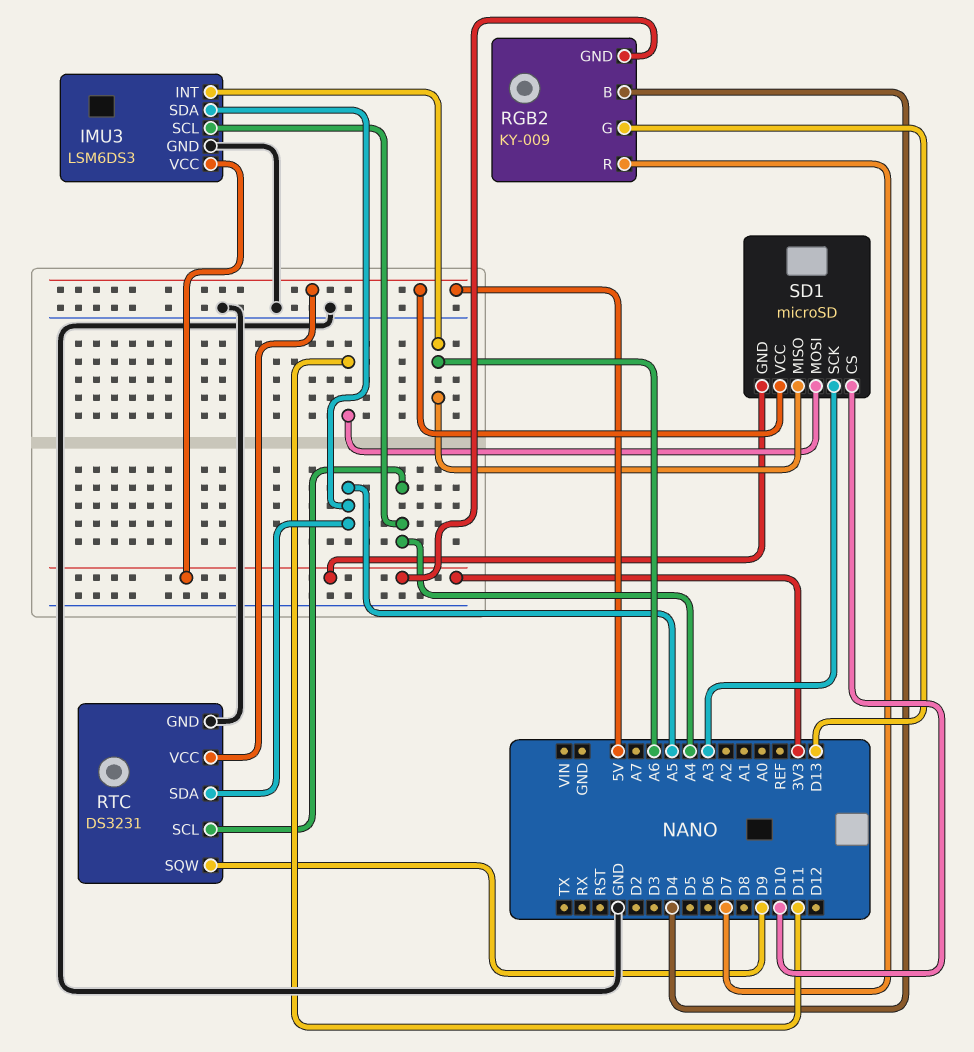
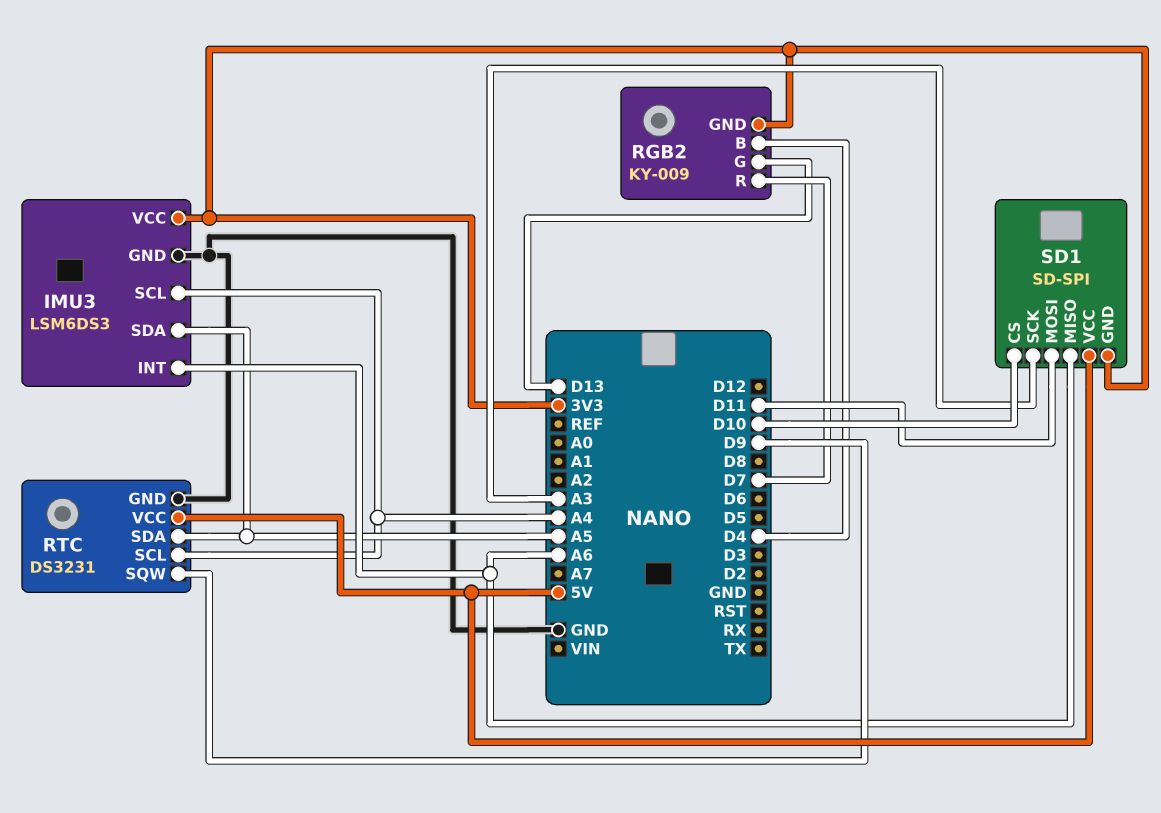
SD1: microSD -> SD-SPI

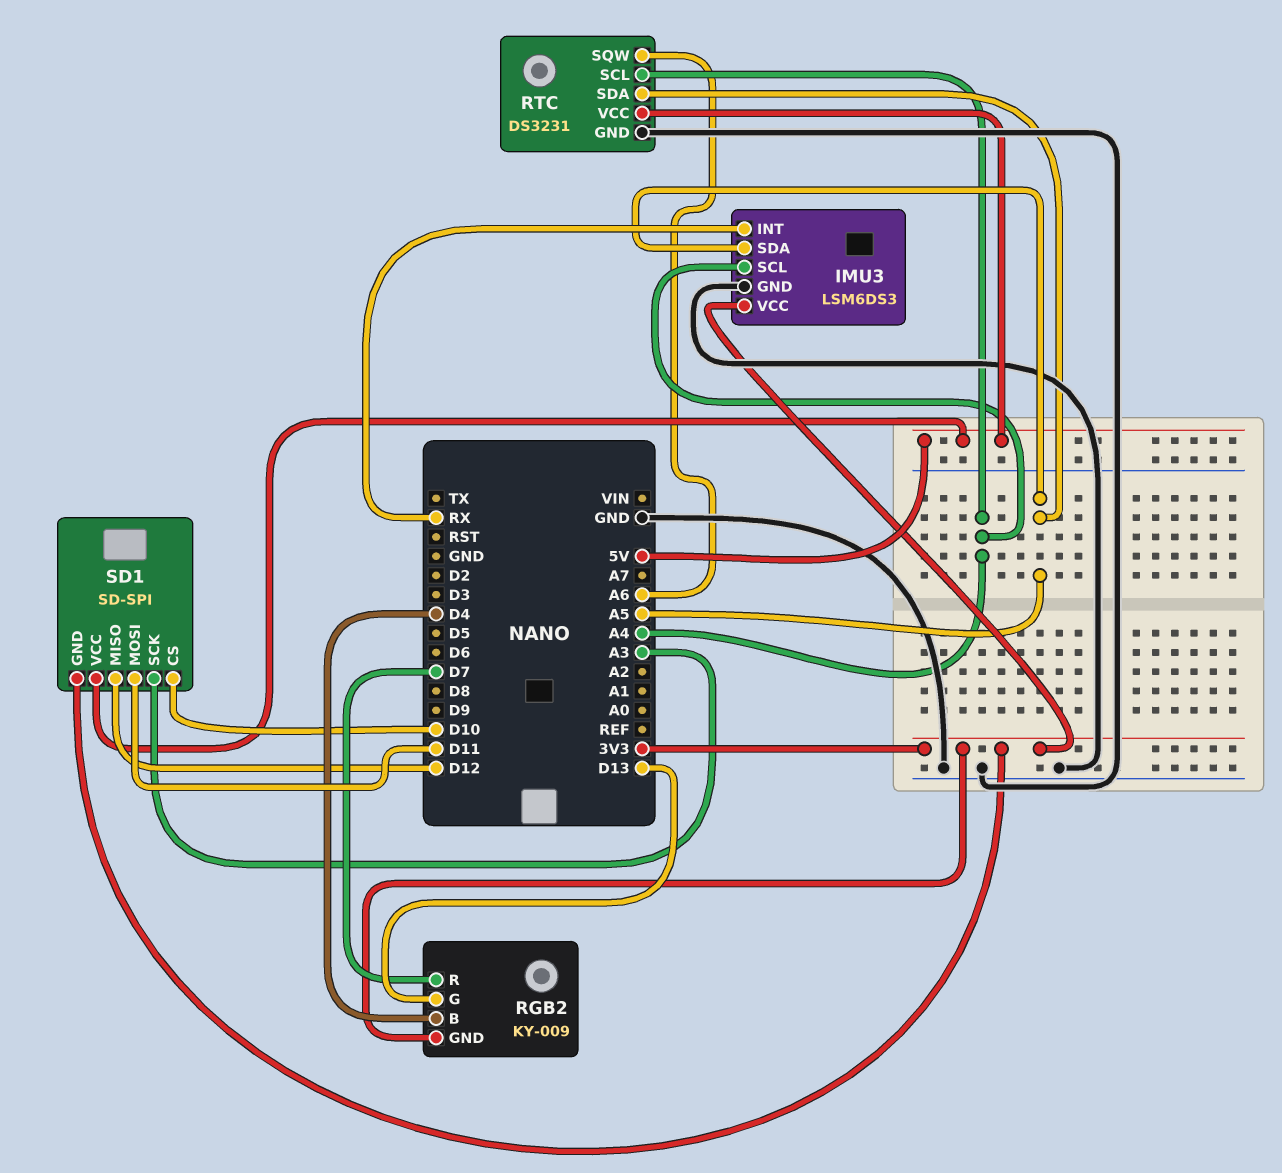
IMU3 pin INT: A6 -> RX
RTC pin SQW: D9 -> A6
SD1 pin MISO: A6 -> D12

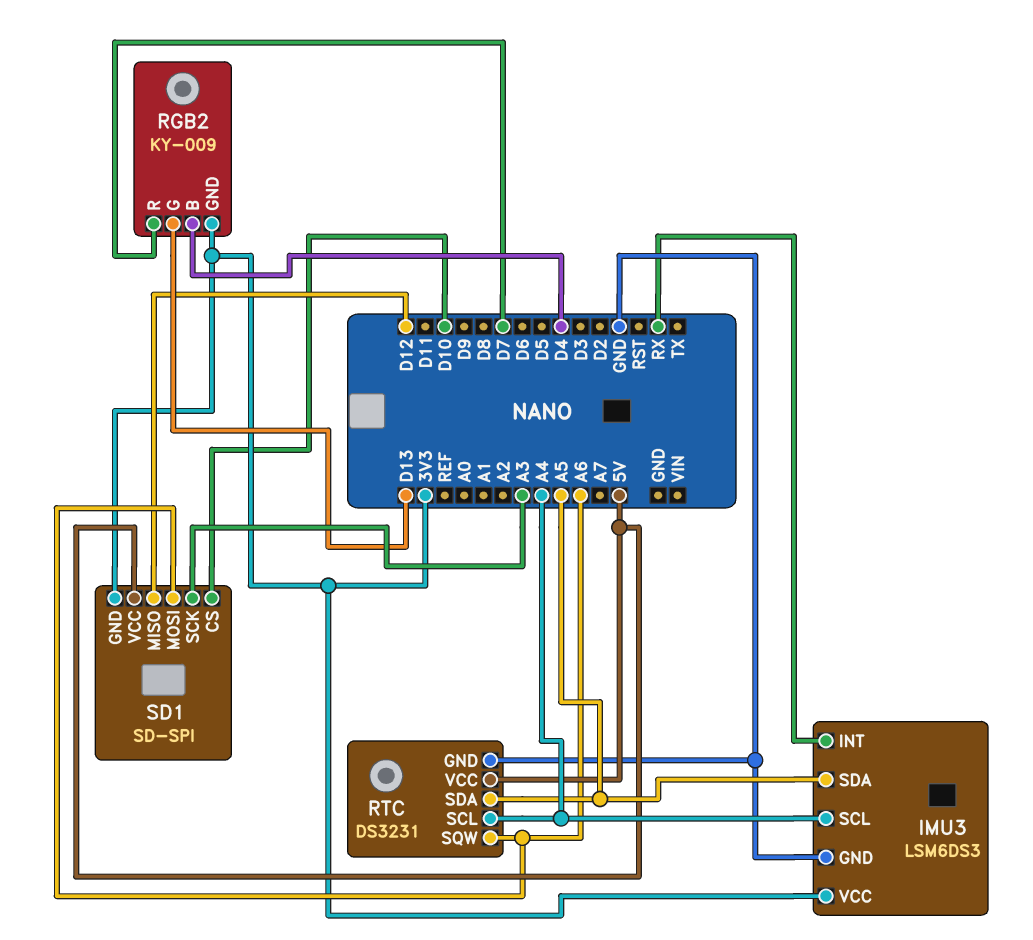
SD1 pin MOSI: D11 -> A6

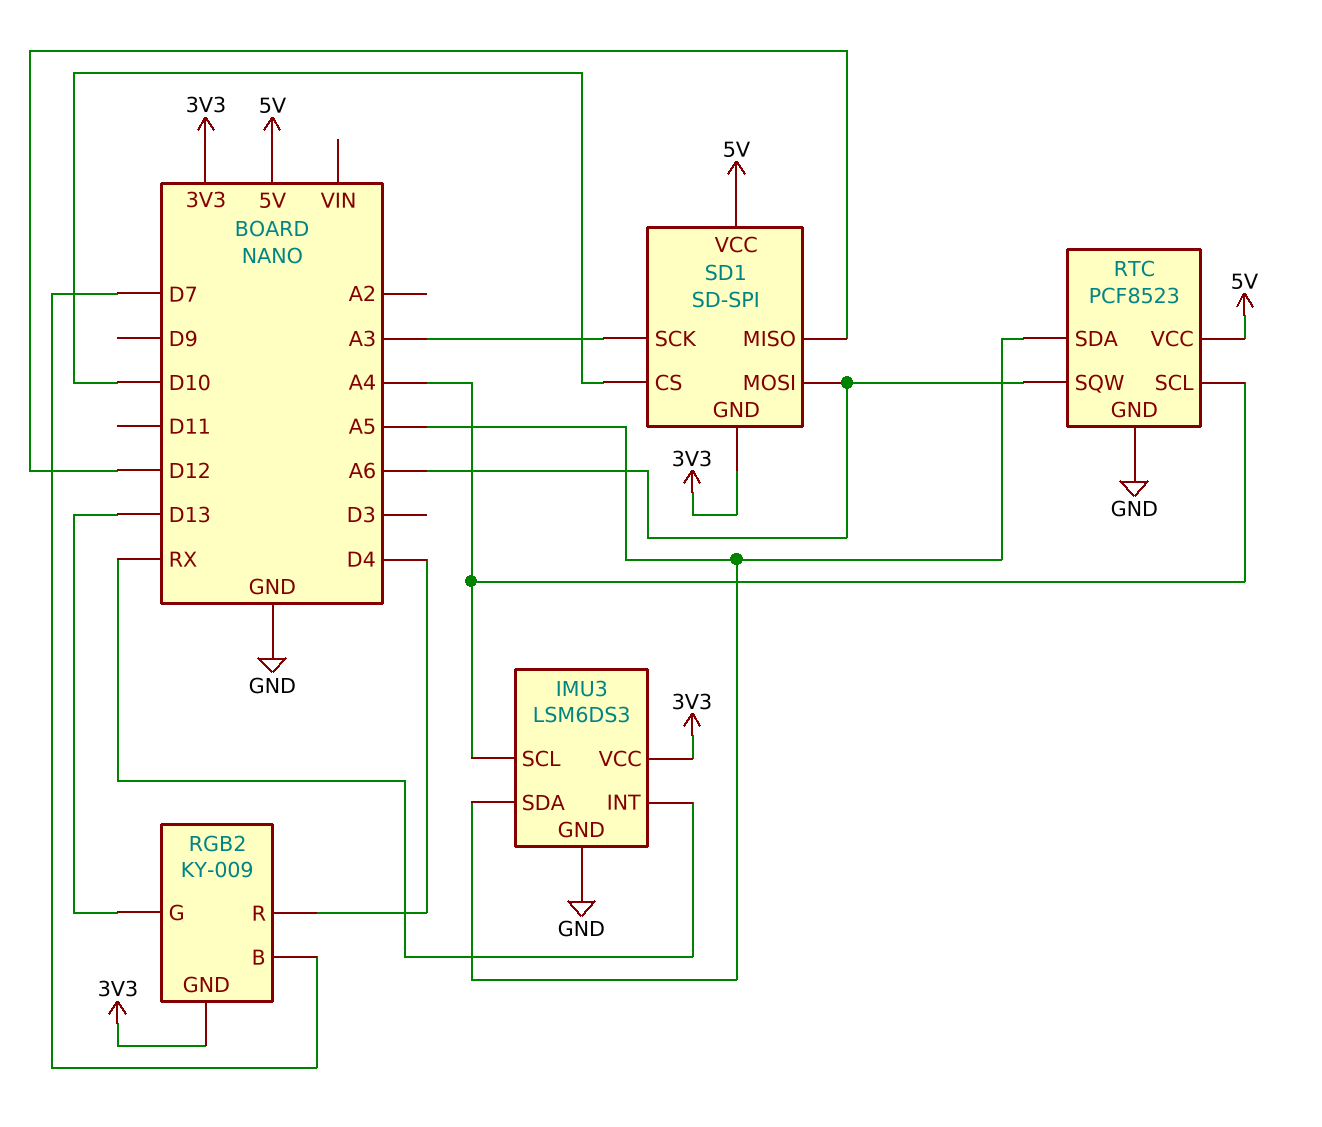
RGB2 pin B: D4 -> D7
RGB2 pin R: D7 -> D4
RTC: DS3231 -> PCF8523

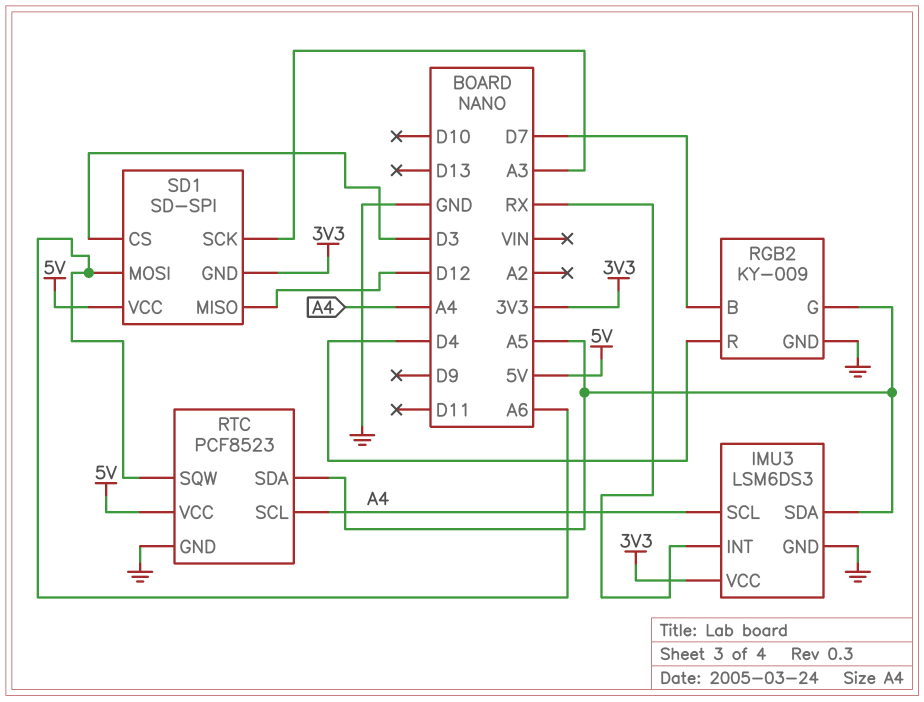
RGB2 pin G: D13 -> A5
RGB2 pin GND: 3V3 -> GND
SD1 pin CS: D10 -> D3

